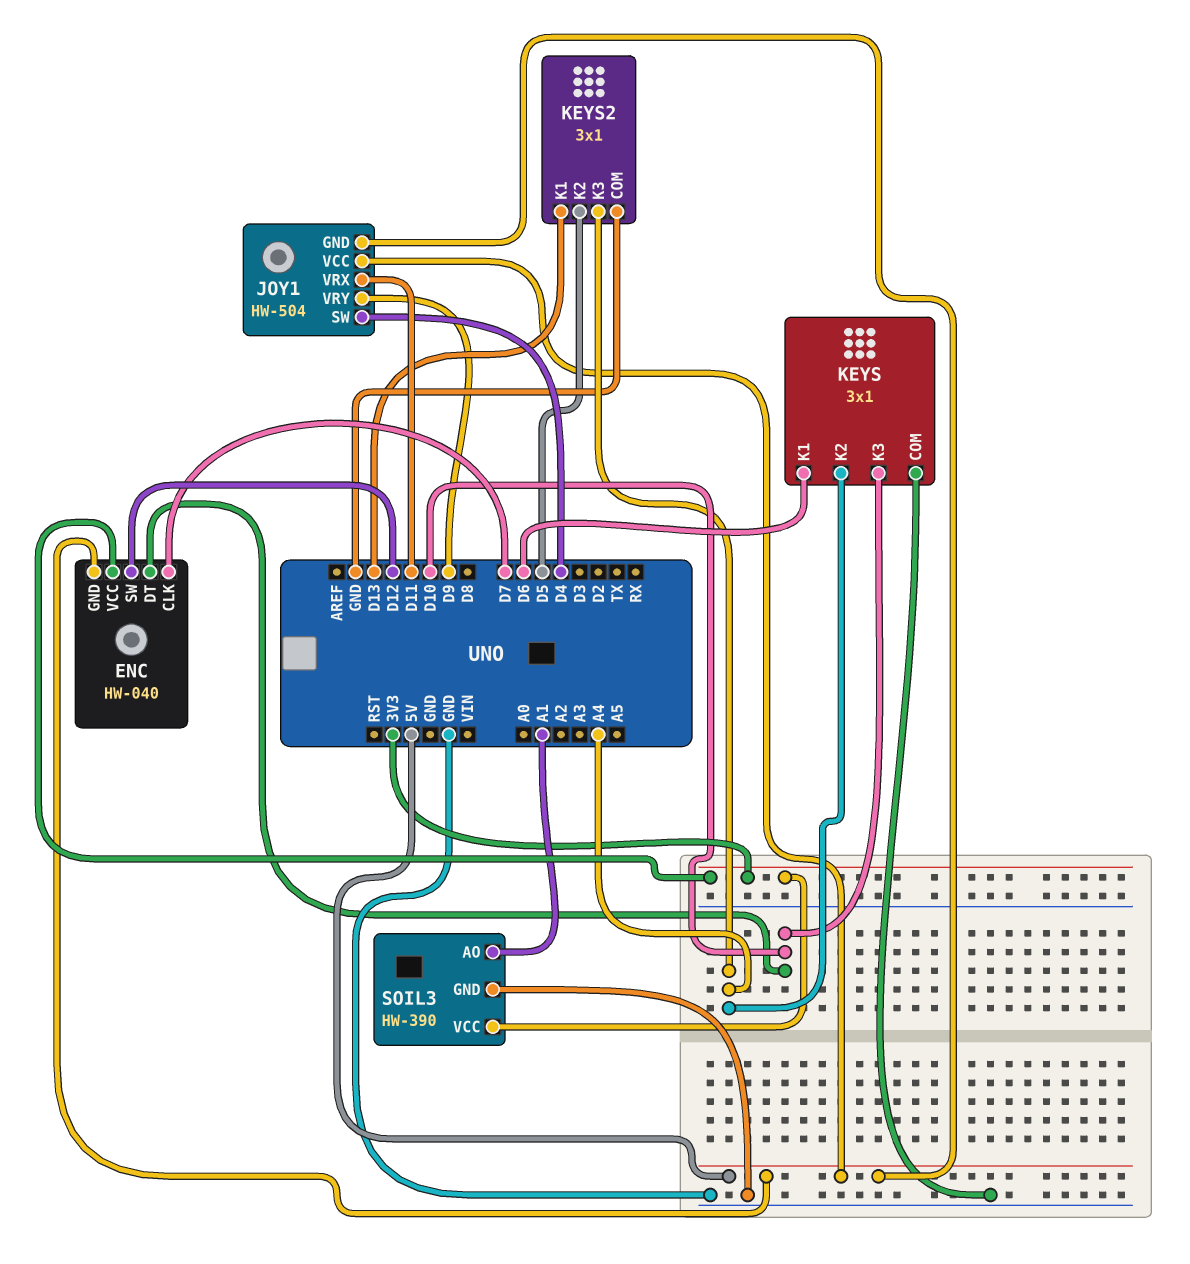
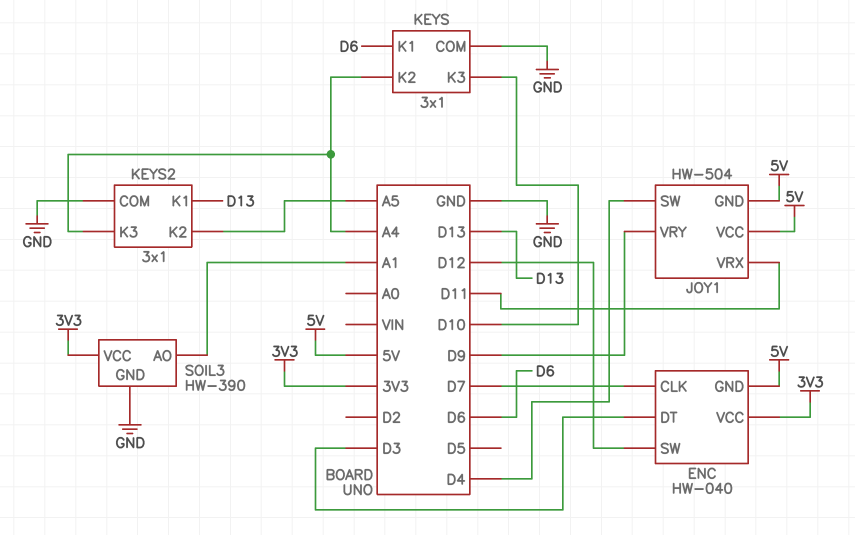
ENC pin DT: D10 -> D3
KEYS2 pin K2: D5 -> A5

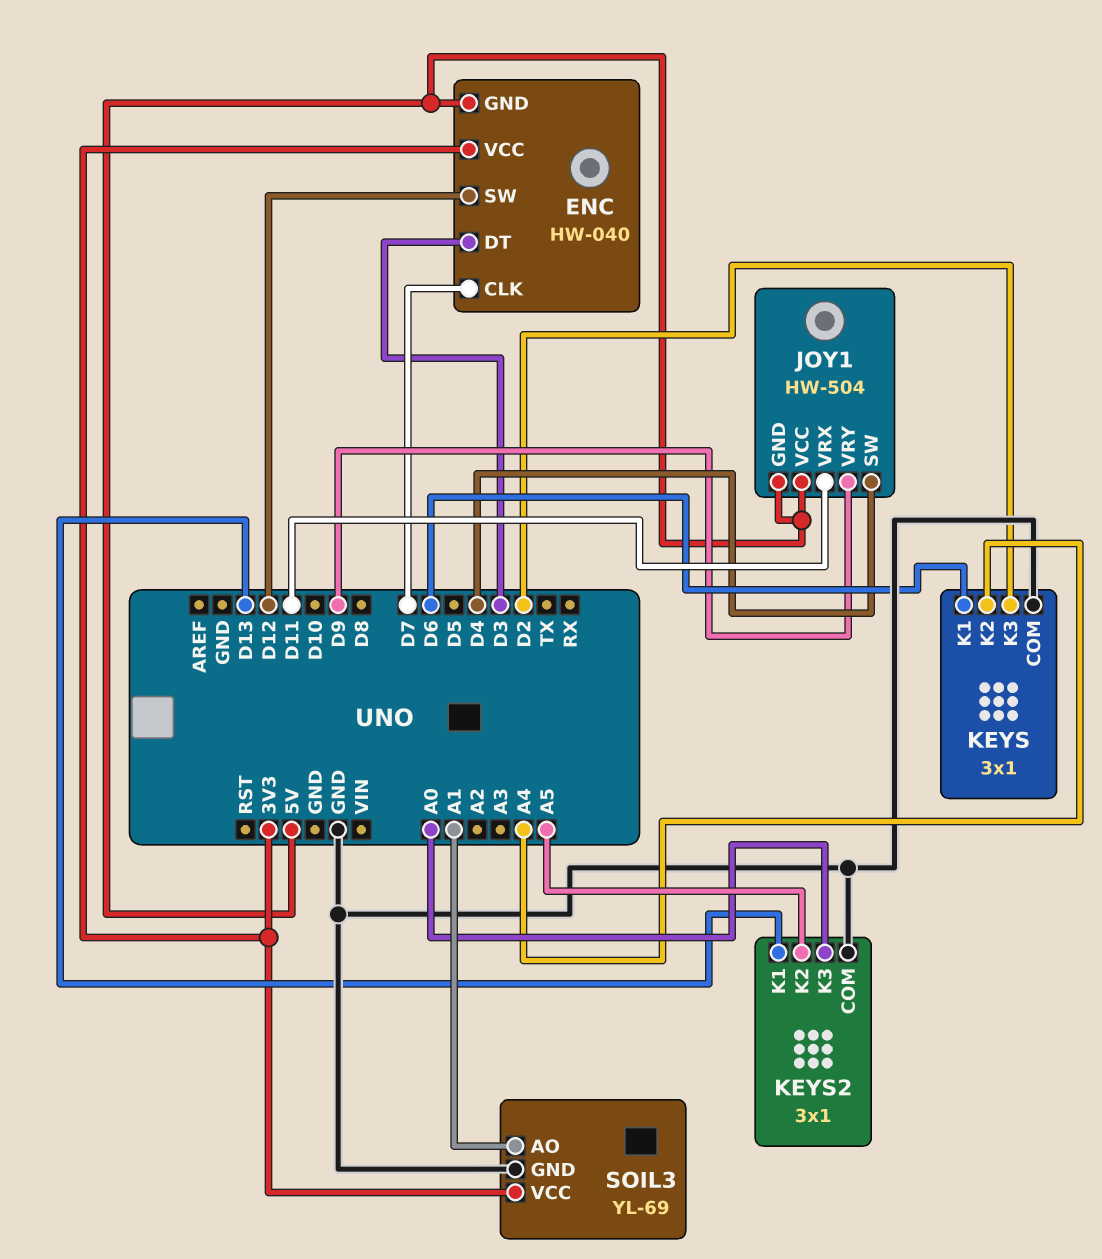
KEYS pin K3: D10 -> D2
KEYS2 pin K3: A4 -> A0
SOIL3: HW-390 -> YL-69

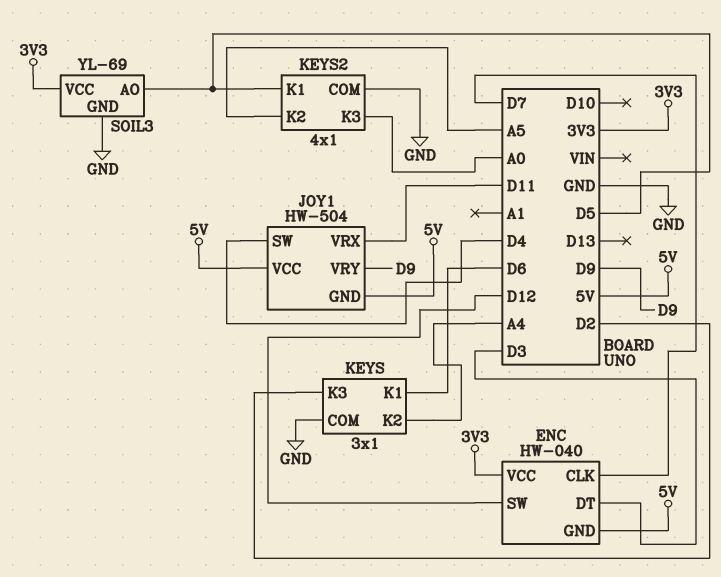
KEYS2: 3x1 -> 4x1
KEYS2 pin K1: D13 -> D5
SOIL3 pin AO: A1 -> D5

